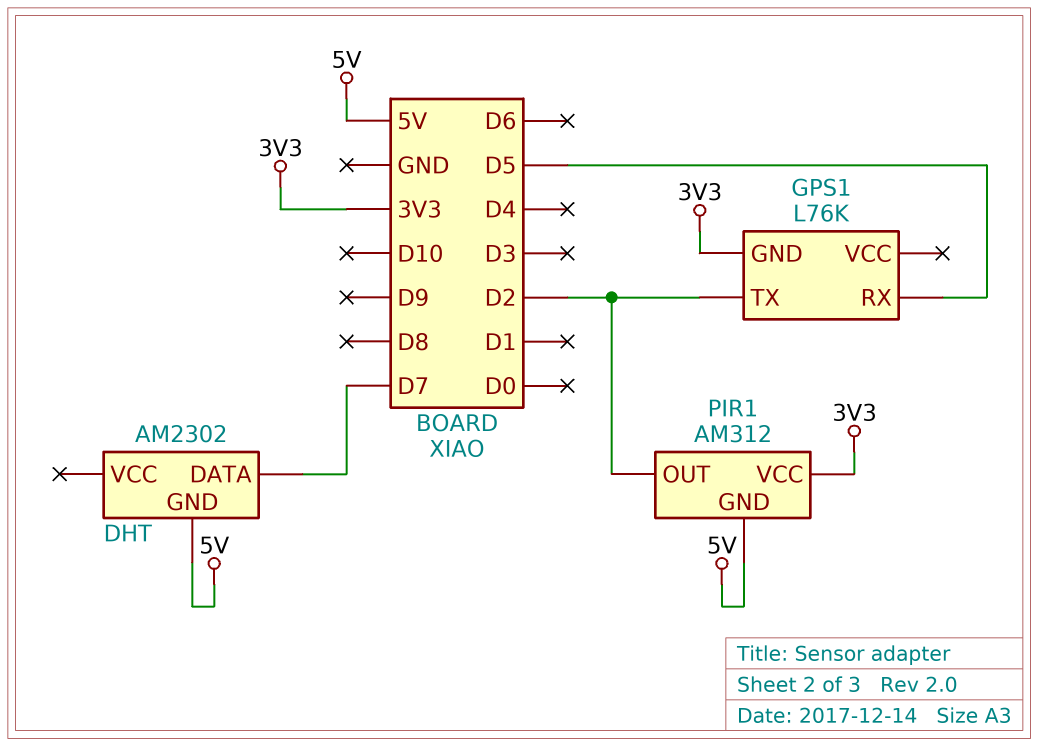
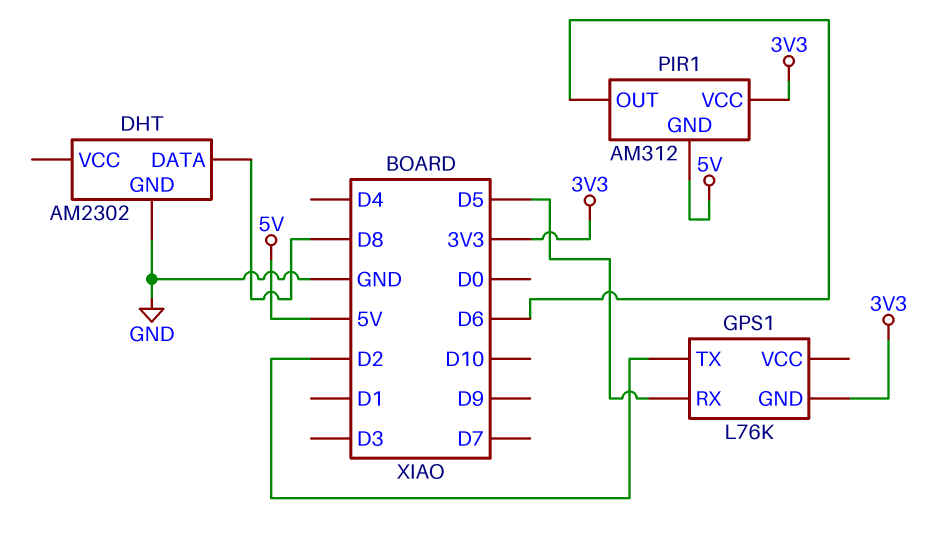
DHT pin DATA: D7 -> D8
DHT pin GND: 5V -> GND
PIR1 pin OUT: D2 -> D6

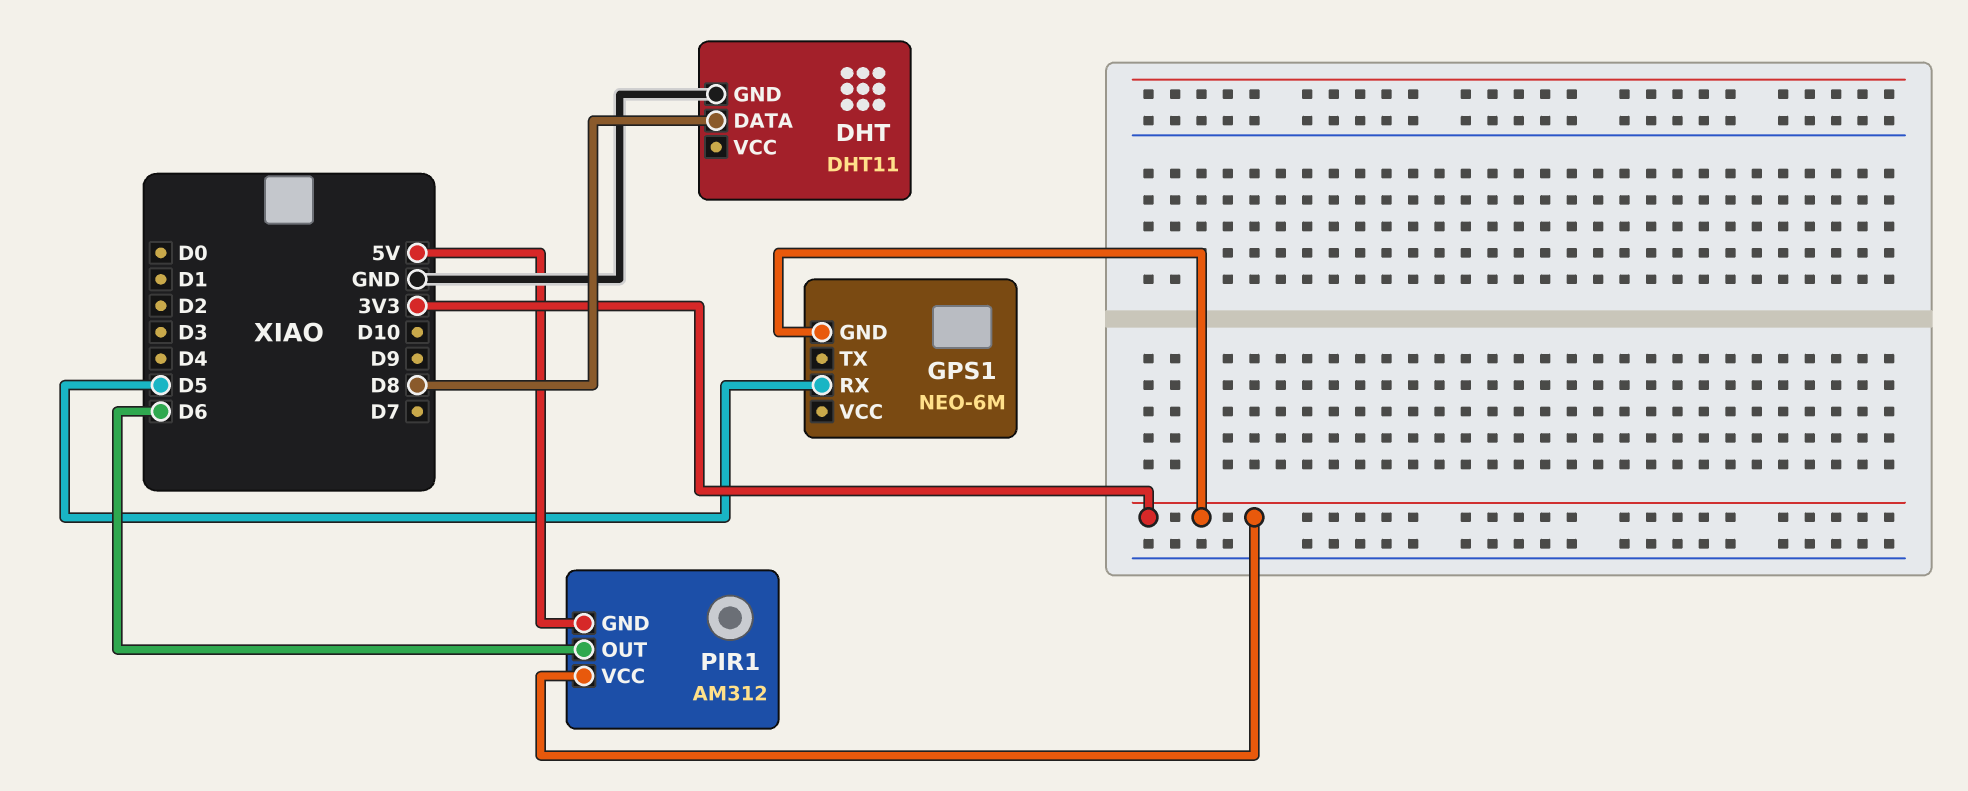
DHT: AM2302 -> DHT11
GPS1: L76K -> NEO-6M
GPS1 pin TX: D2 -> none

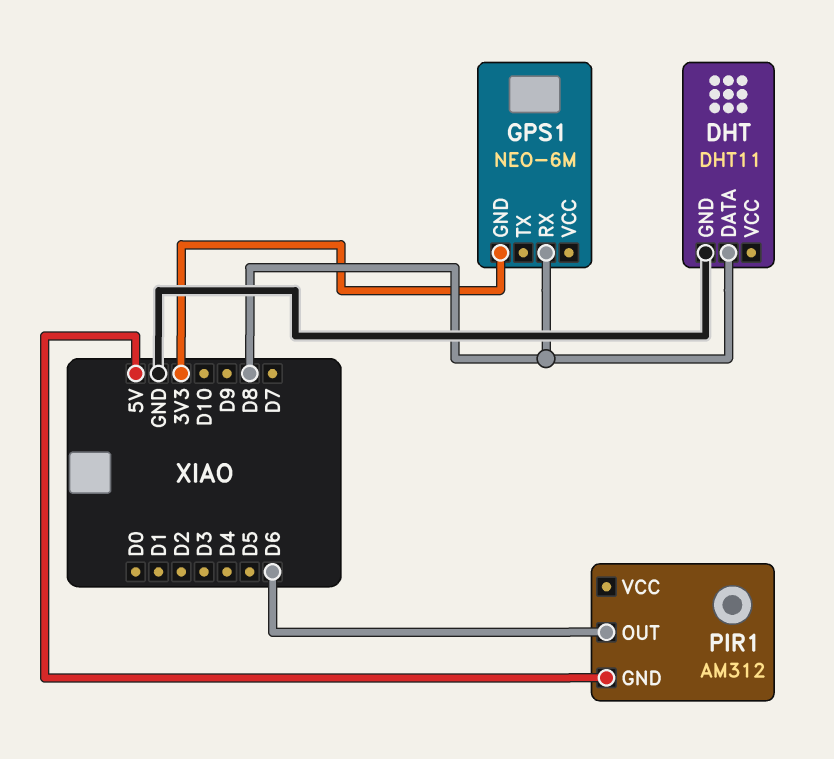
GPS1 pin RX: D5 -> D8
PIR1 pin VCC: 3V3 -> none

